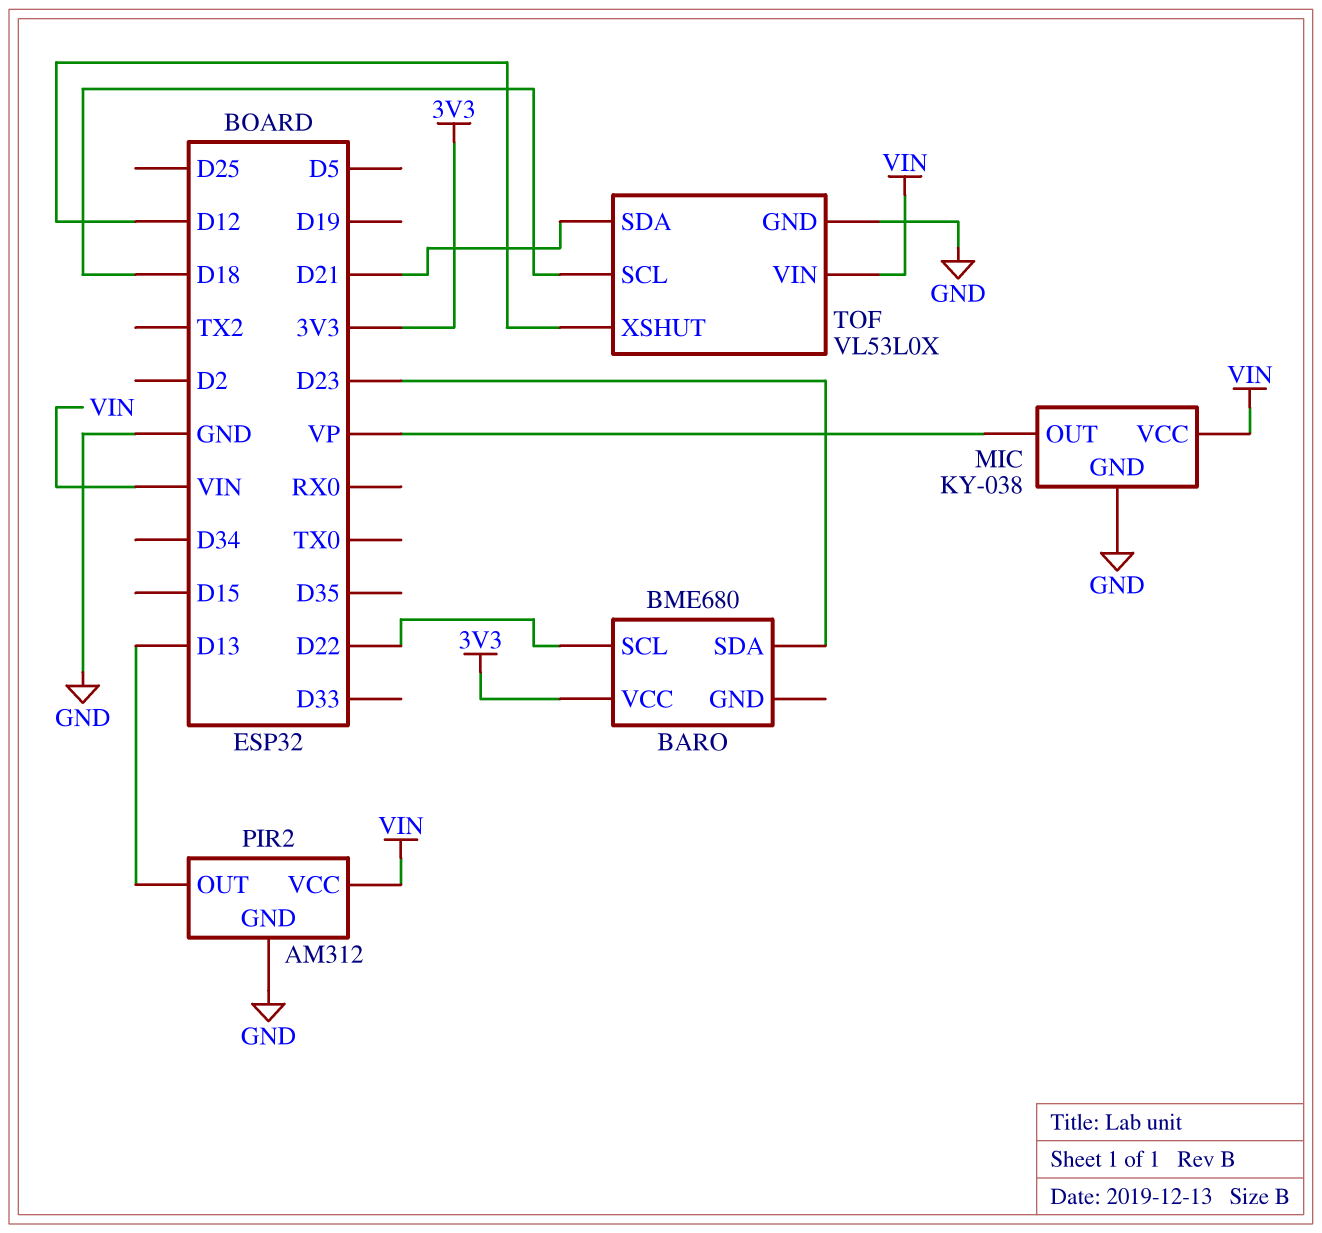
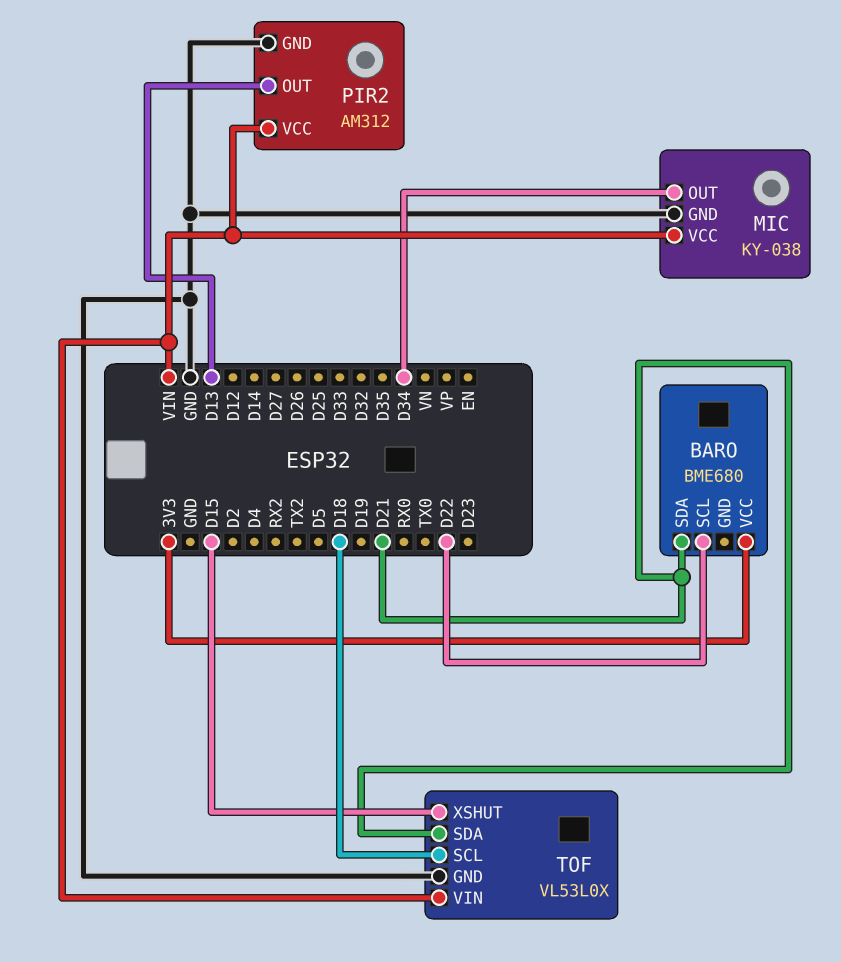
BARO pin SDA: D23 -> D21
MIC pin OUT: VP -> D34
TOF pin XSHUT: D12 -> D15

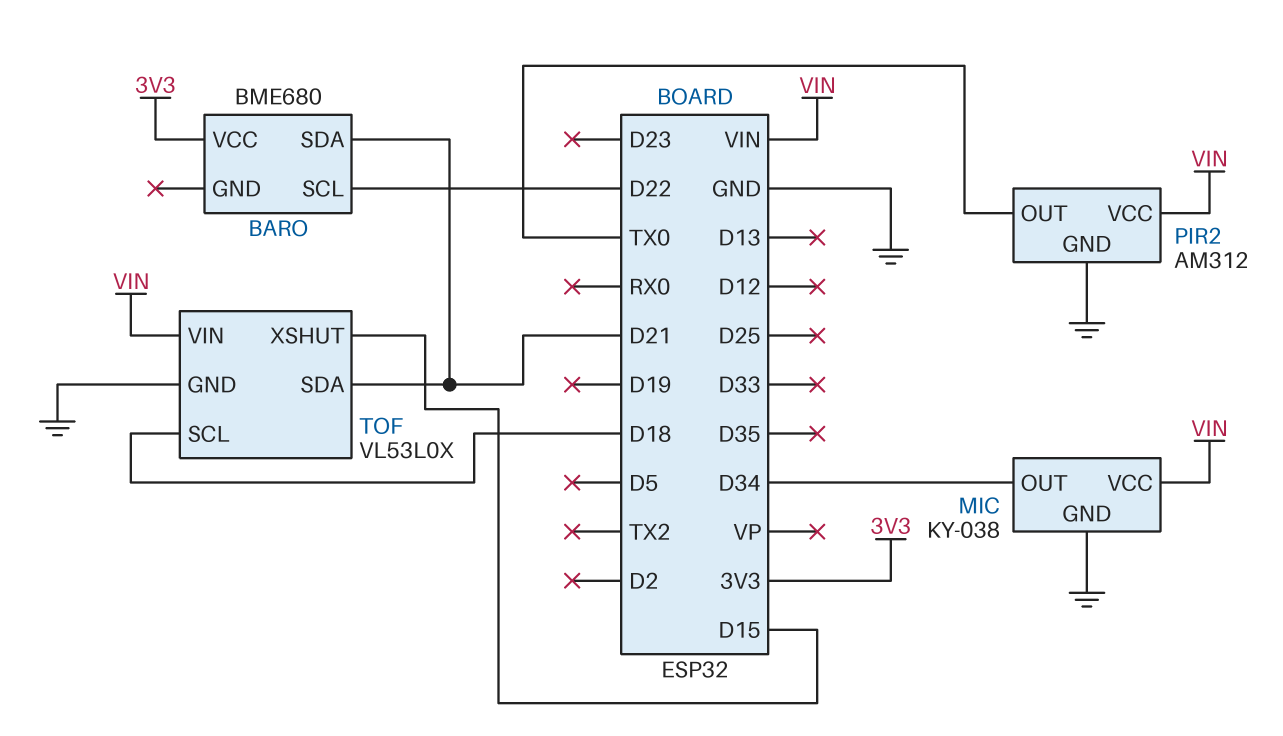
PIR2 pin OUT: D13 -> TX0

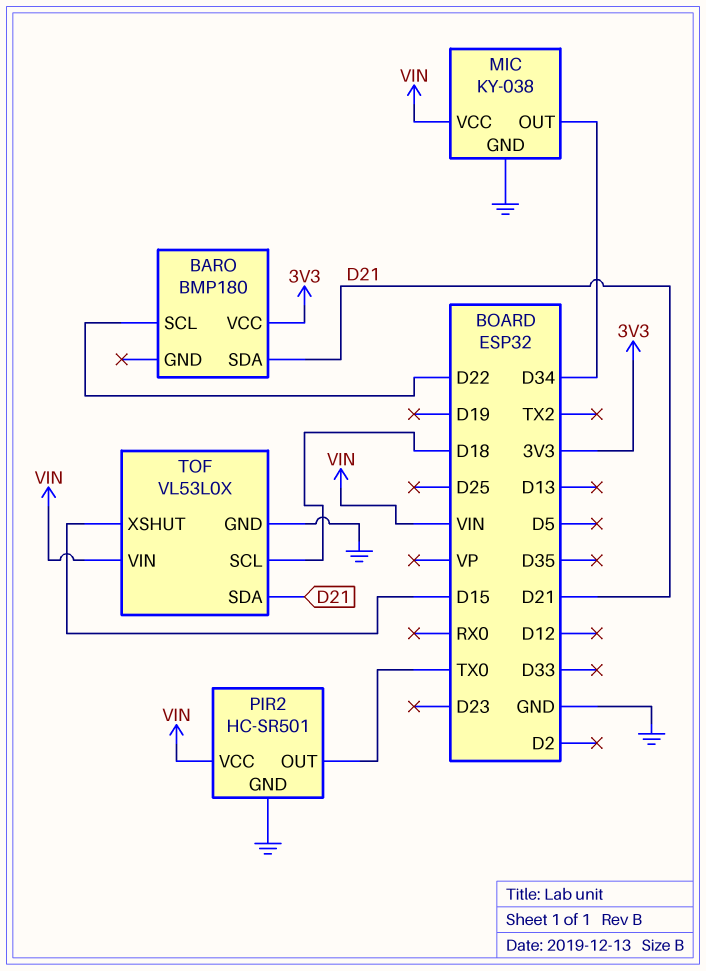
BARO: BME680 -> BMP180
PIR2: AM312 -> HC-SR501

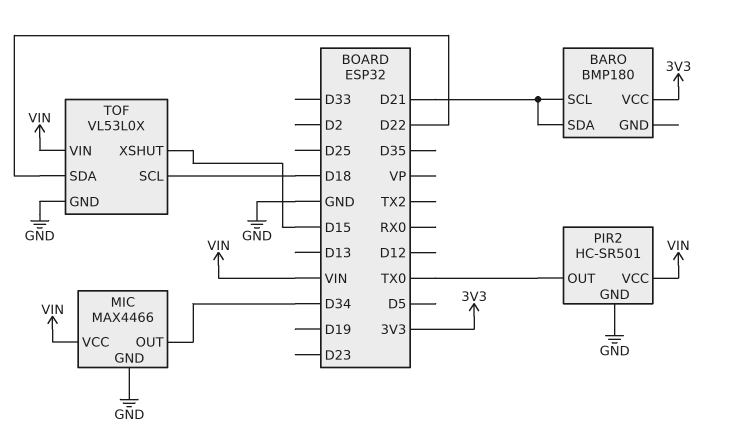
BARO pin SCL: D22 -> D21
MIC: KY-038 -> MAX4466
TOF pin SDA: D21 -> D22

